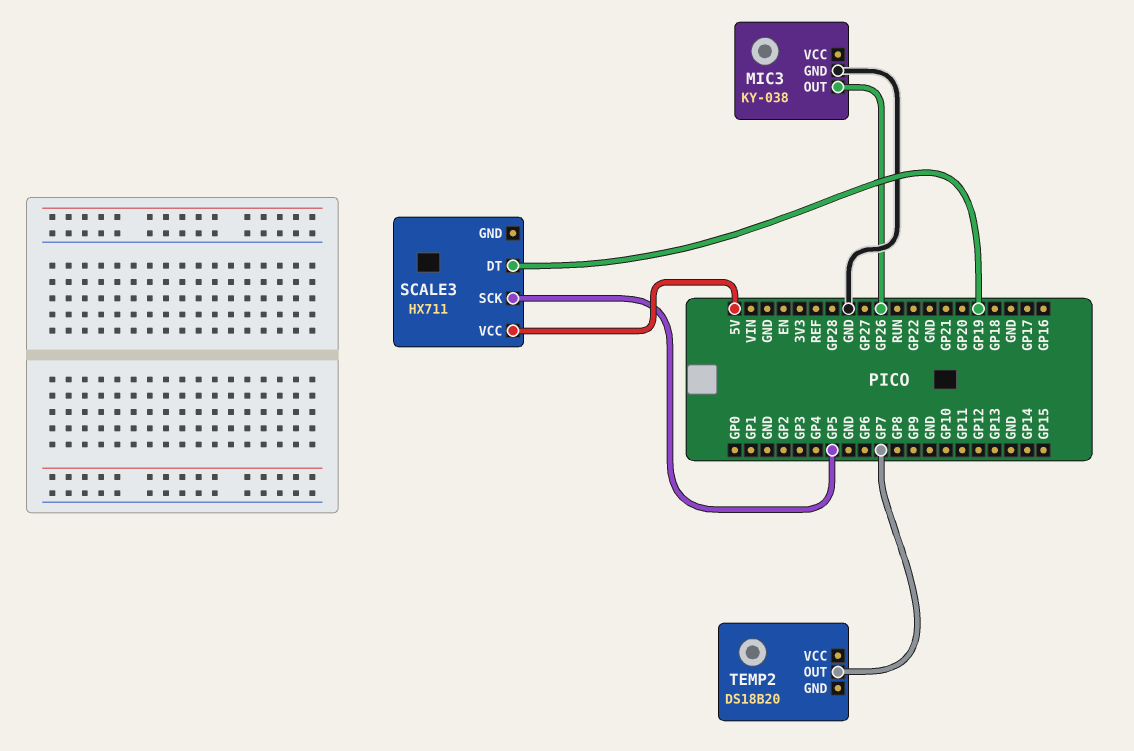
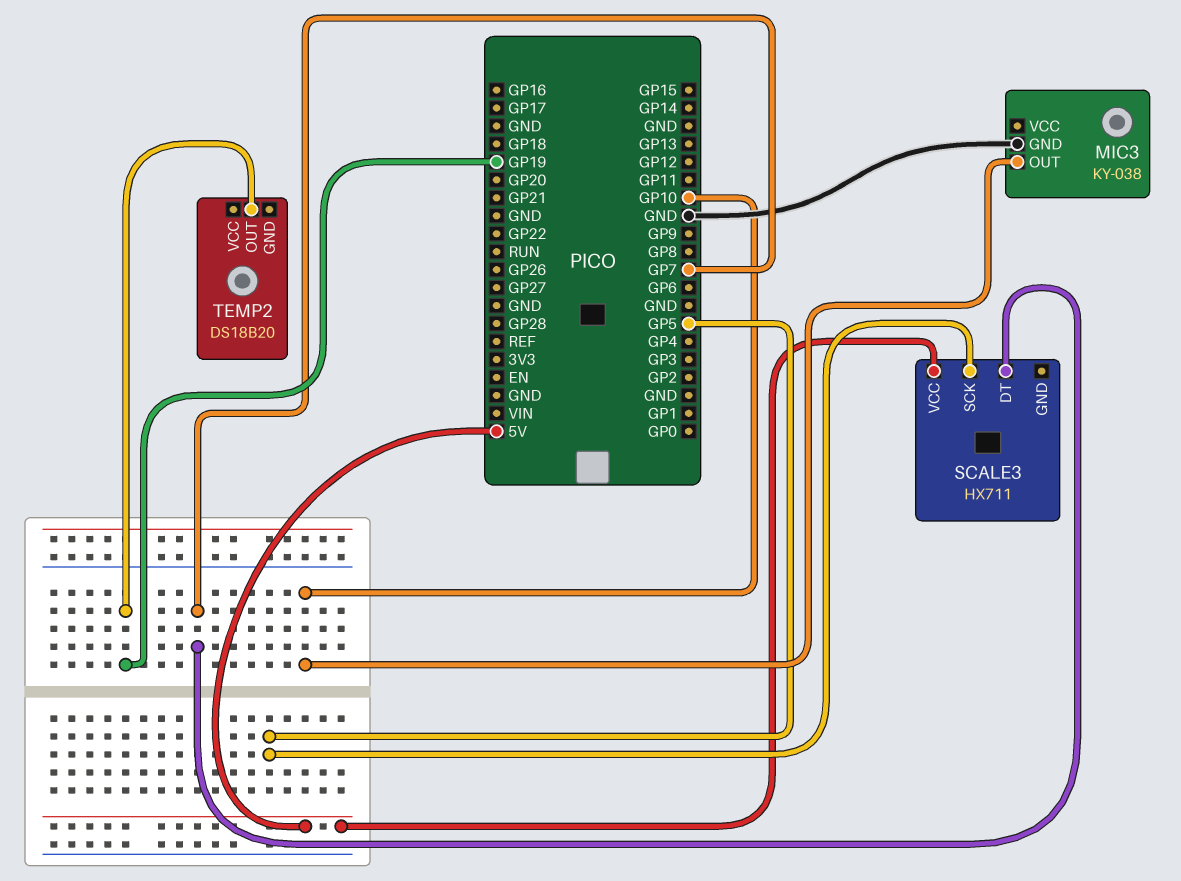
MIC3 pin OUT: GP26 -> GP10
SCALE3 pin DT: GP19 -> GP7
TEMP2 pin OUT: GP7 -> GP19

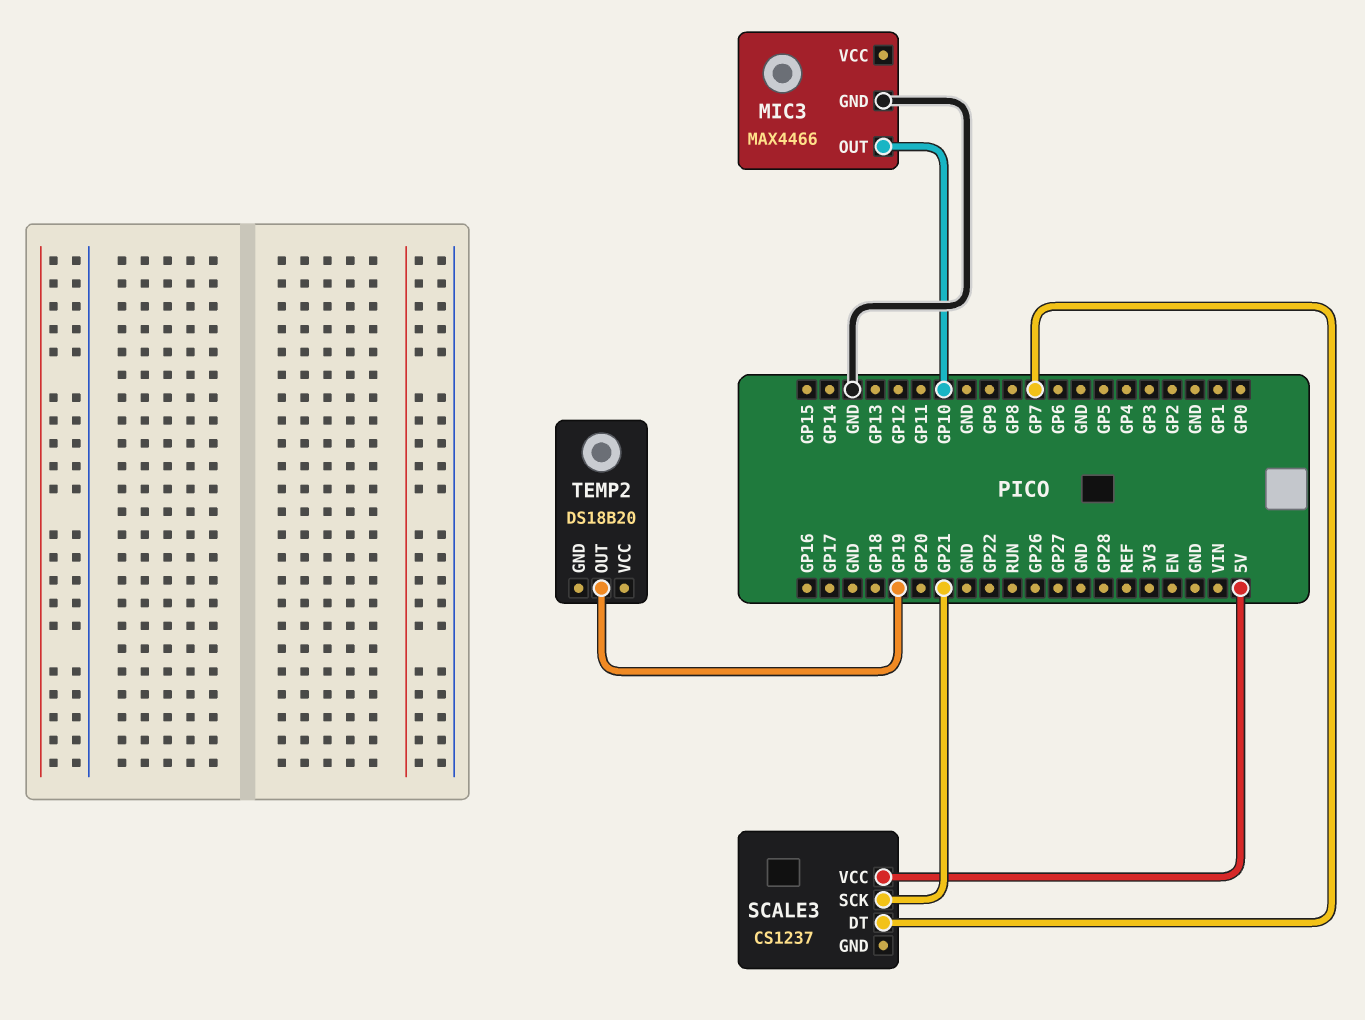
MIC3: KY-038 -> MAX4466
SCALE3: HX711 -> CS1237
SCALE3 pin SCK: GP5 -> GP21

